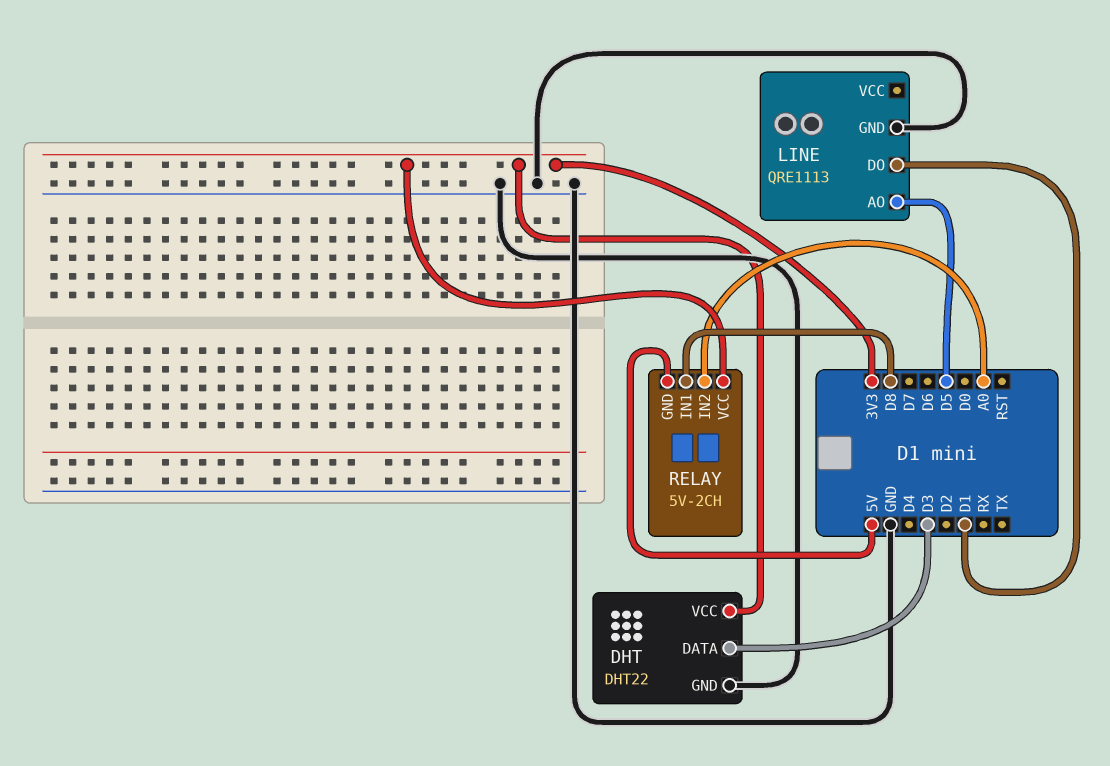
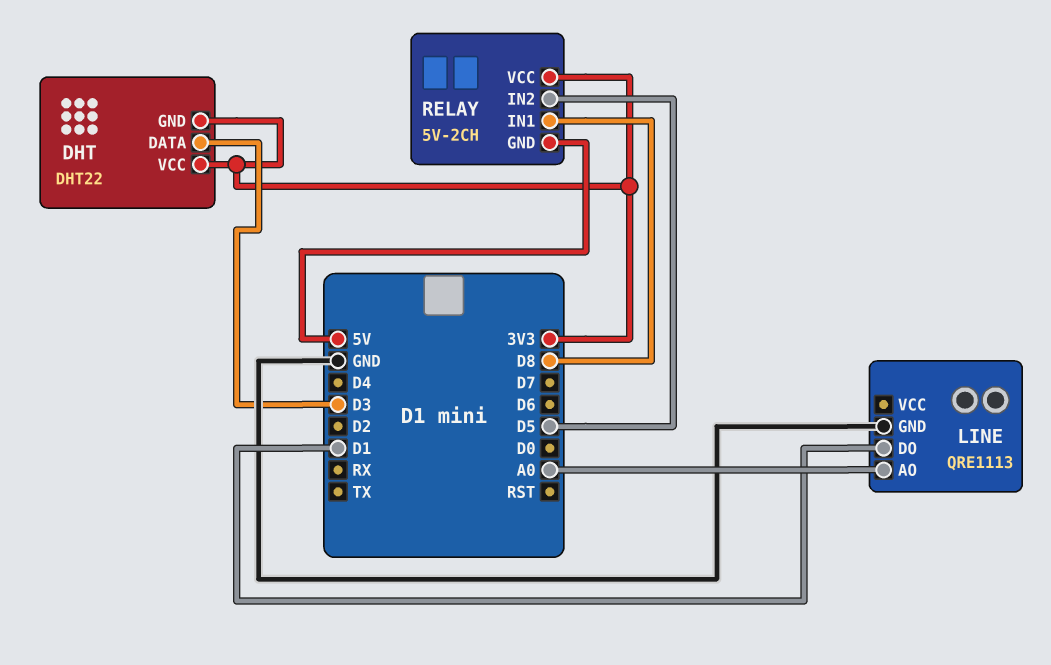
DHT pin GND: GND -> 3V3
LINE pin AO: D5 -> A0
RELAY pin IN2: A0 -> D5

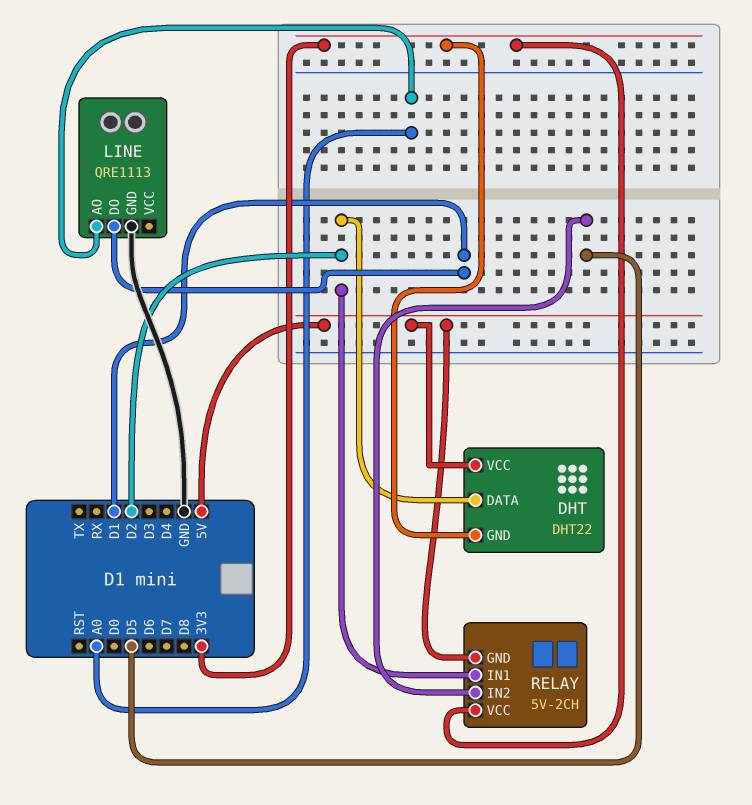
DHT pin DATA: D3 -> D2
DHT pin VCC: 3V3 -> 5V
RELAY pin IN1: D8 -> D2

